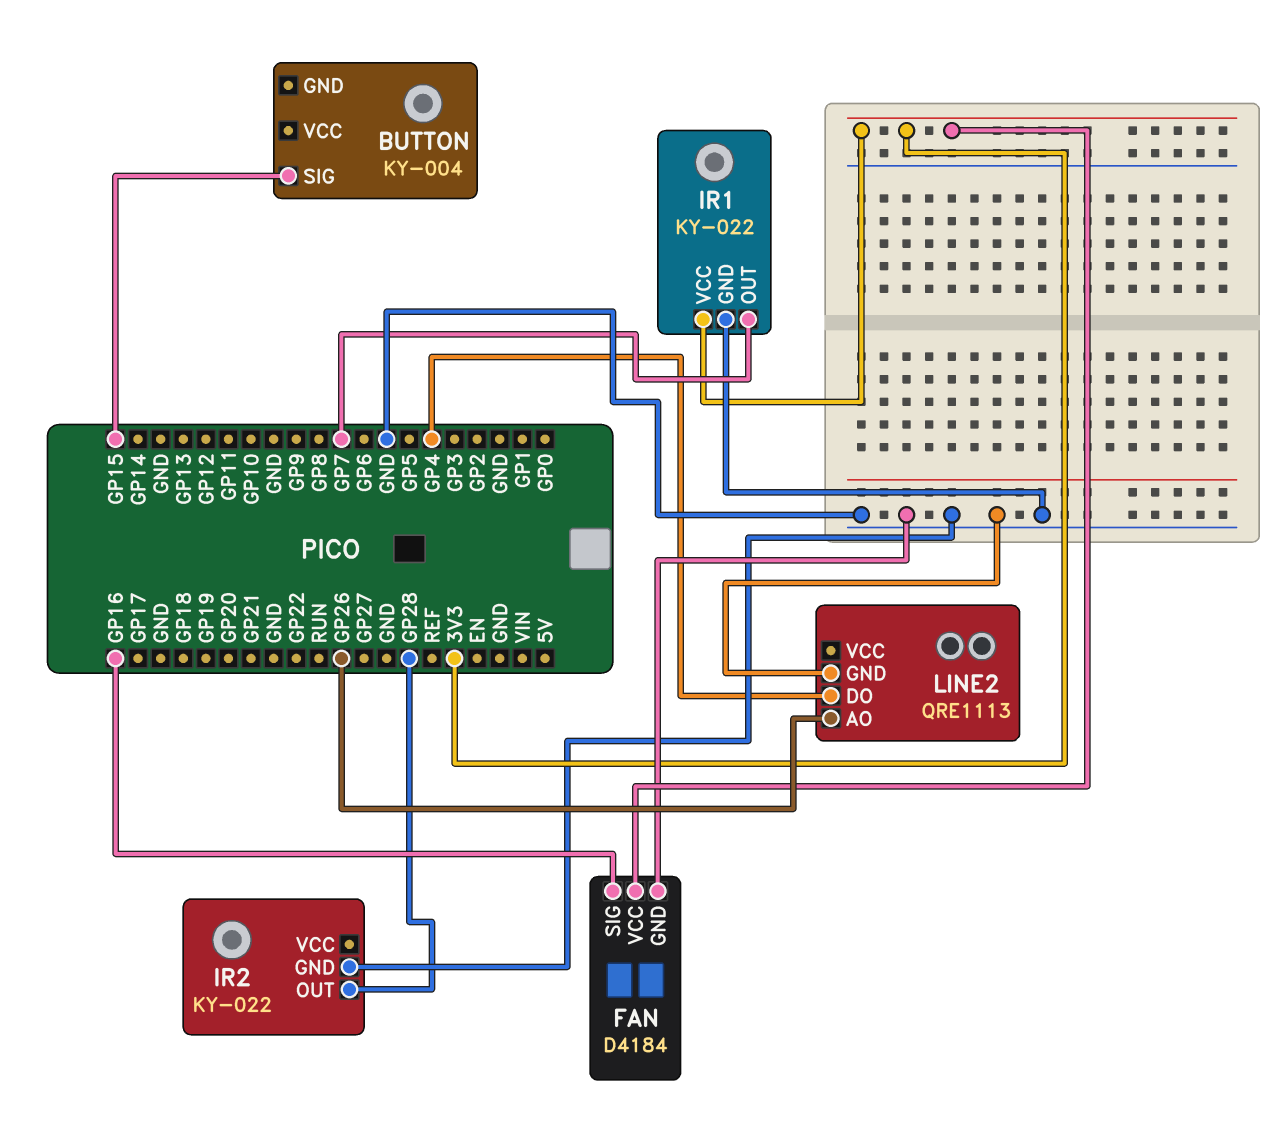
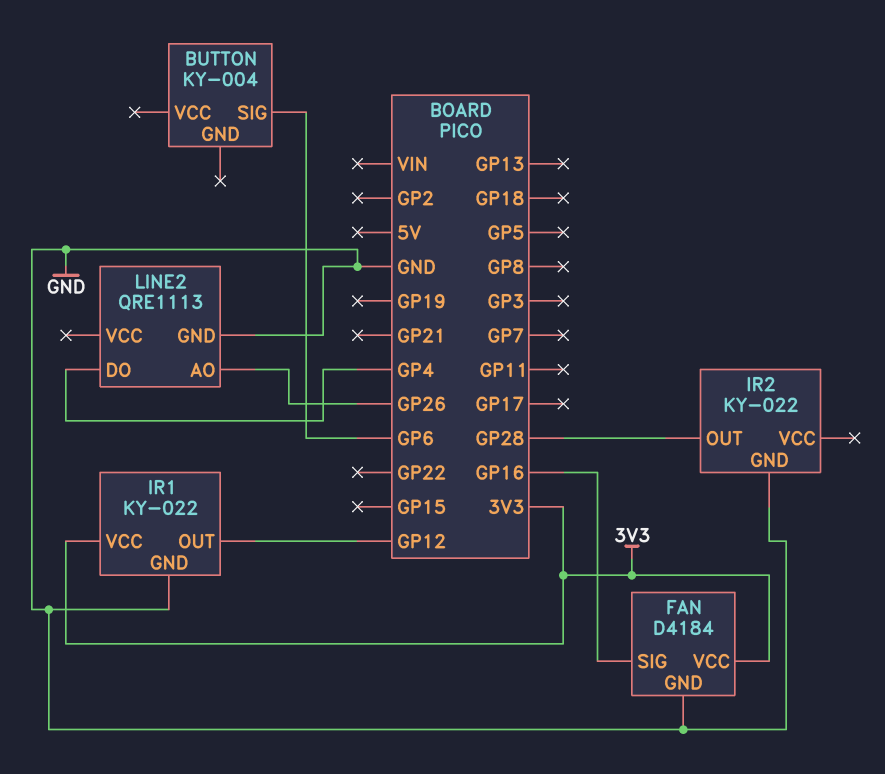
BUTTON pin SIG: GP15 -> GP6
IR1 pin OUT: GP7 -> GP12

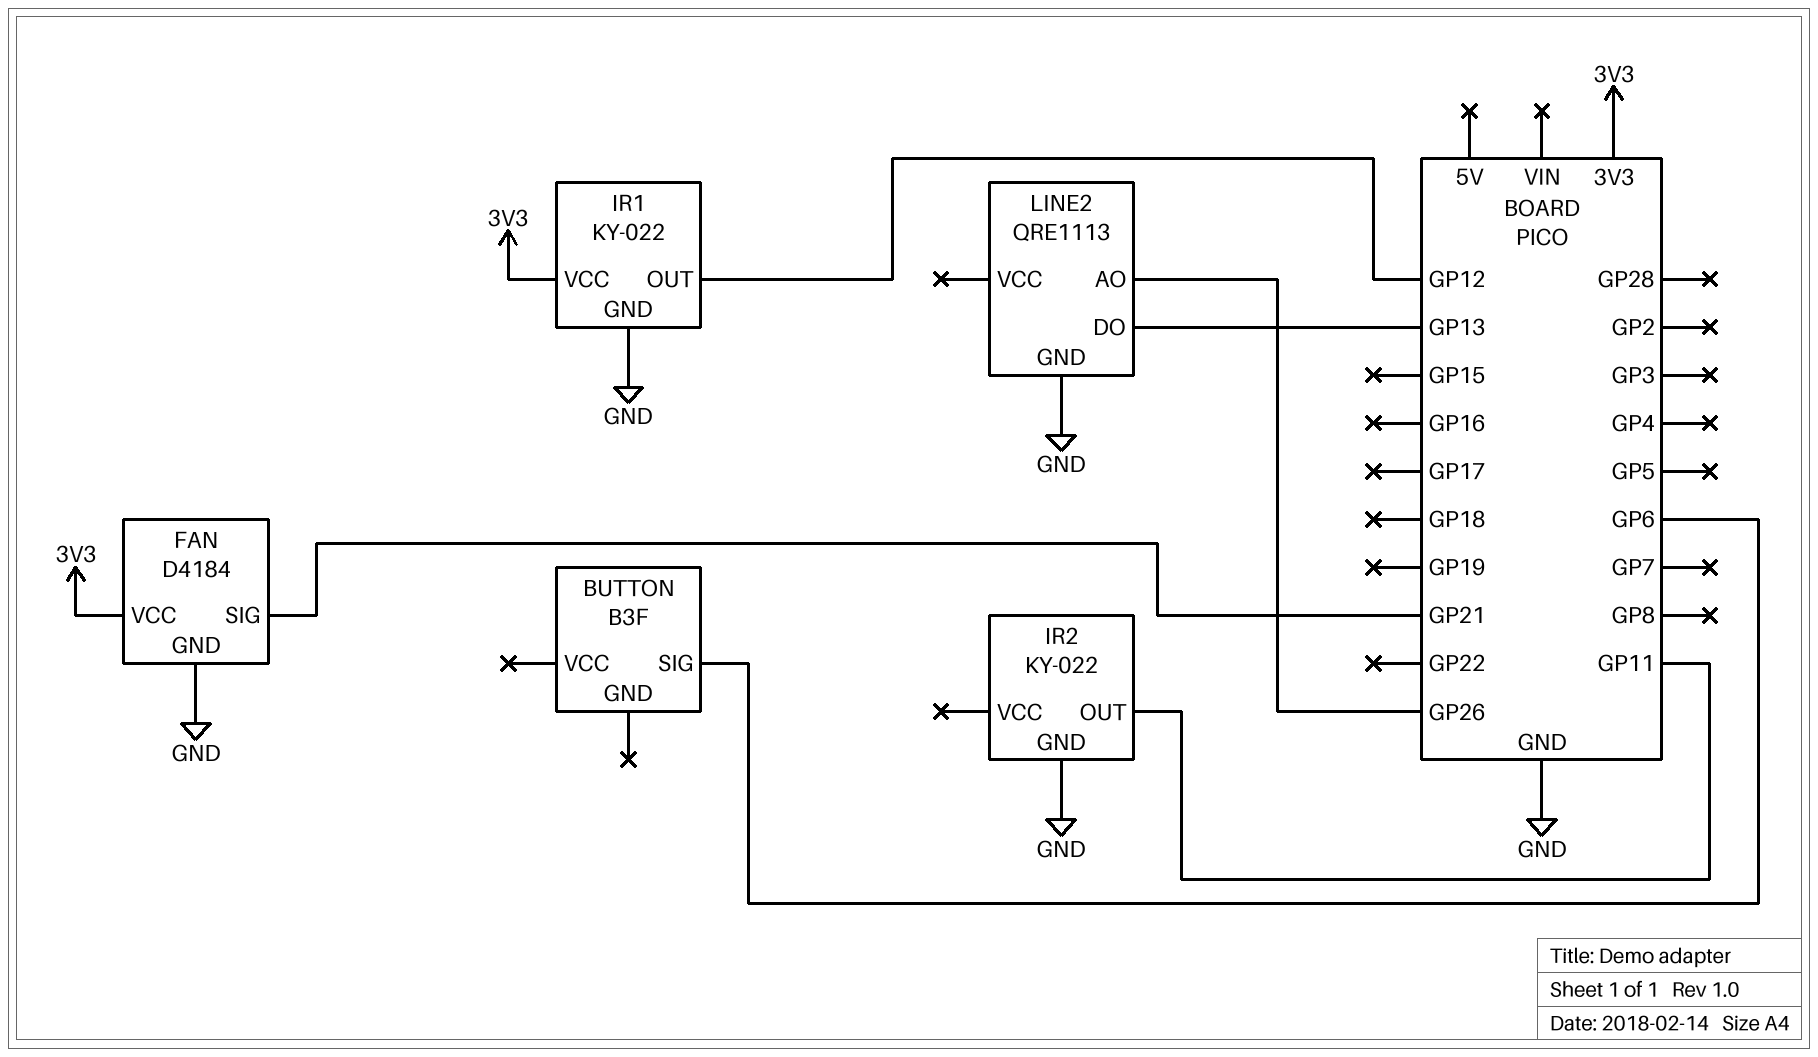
BUTTON: KY-004 -> B3F
FAN pin SIG: GP16 -> GP21
IR2 pin OUT: GP28 -> GP11
LINE2 pin DO: GP4 -> GP13

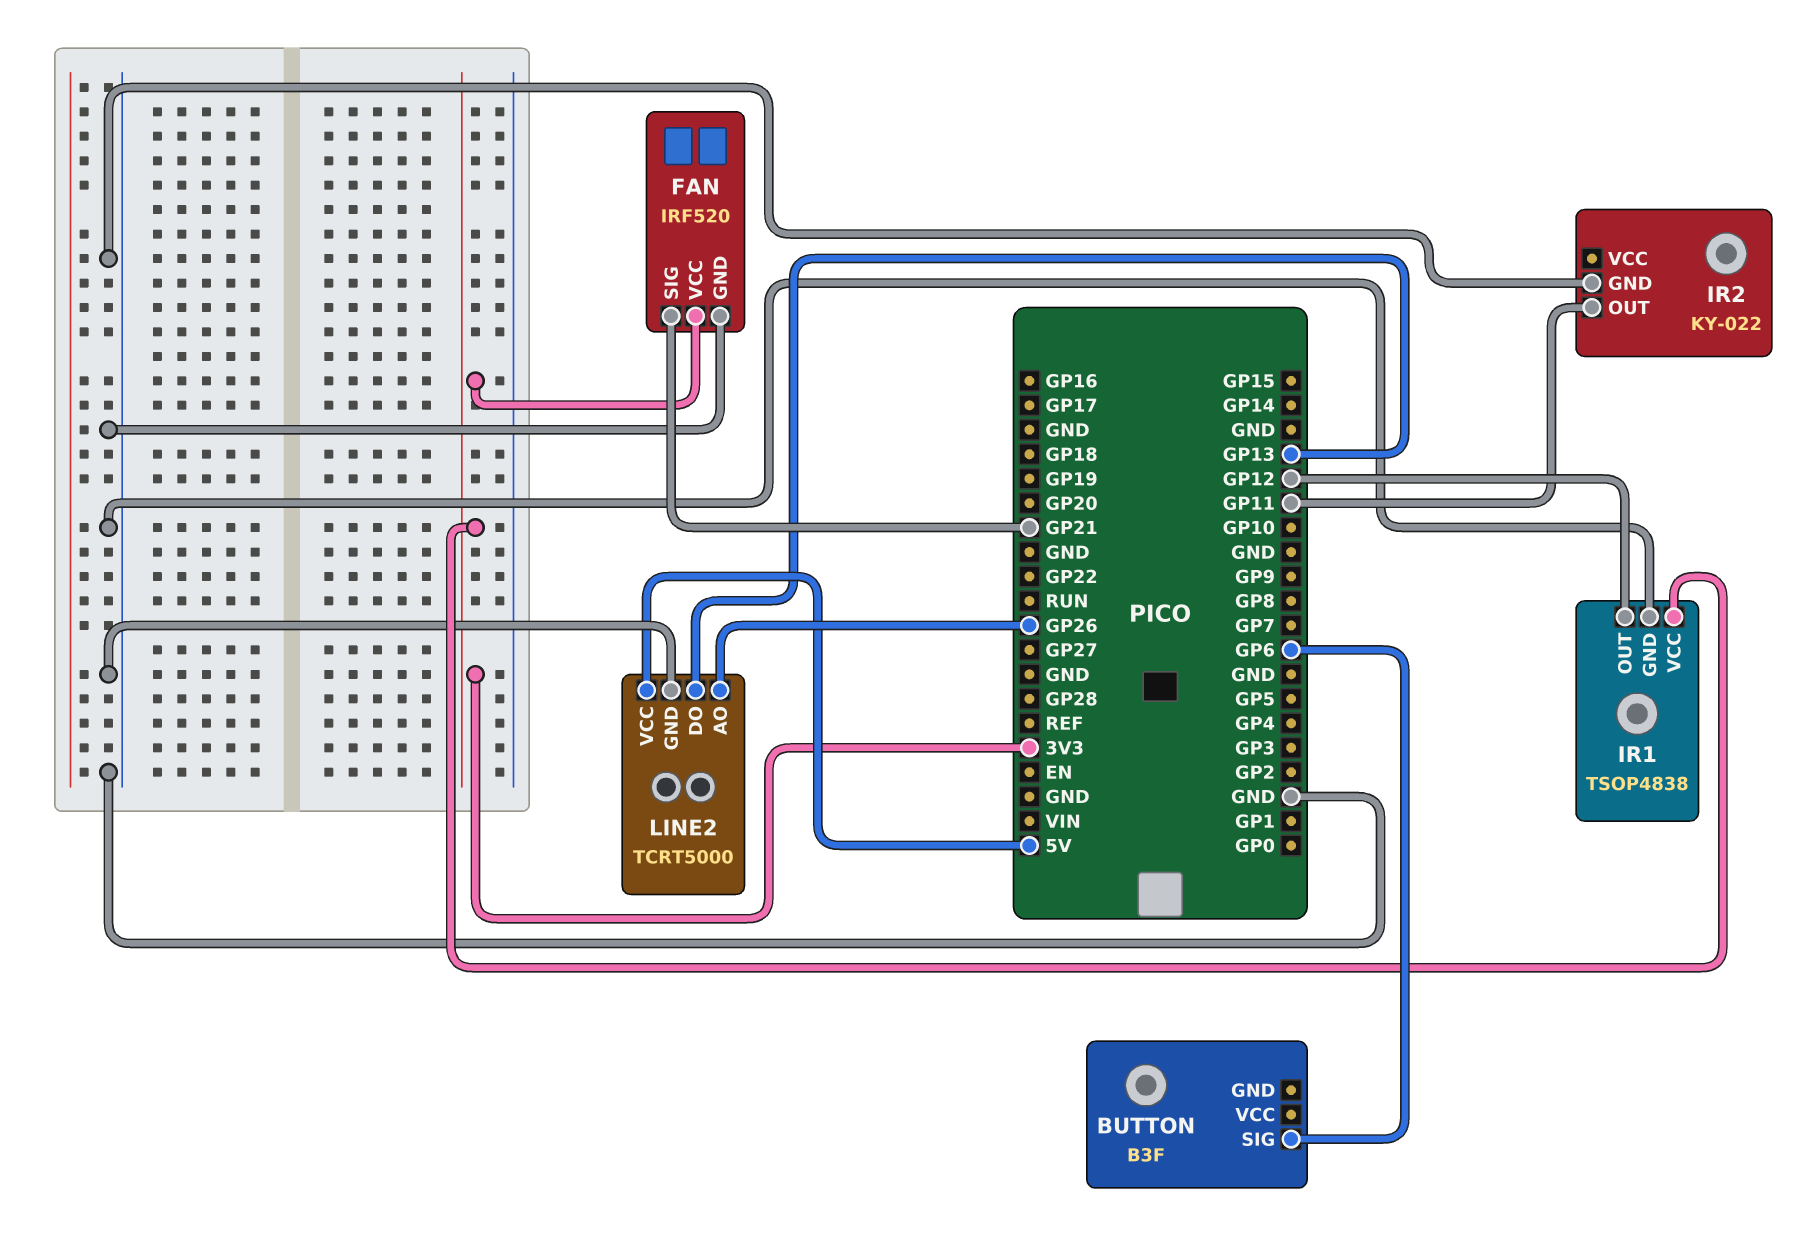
FAN: D4184 -> IRF520
IR1: KY-022 -> TSOP4838
LINE2: QRE1113 -> TCRT5000
LINE2 pin VCC: none -> 5V

